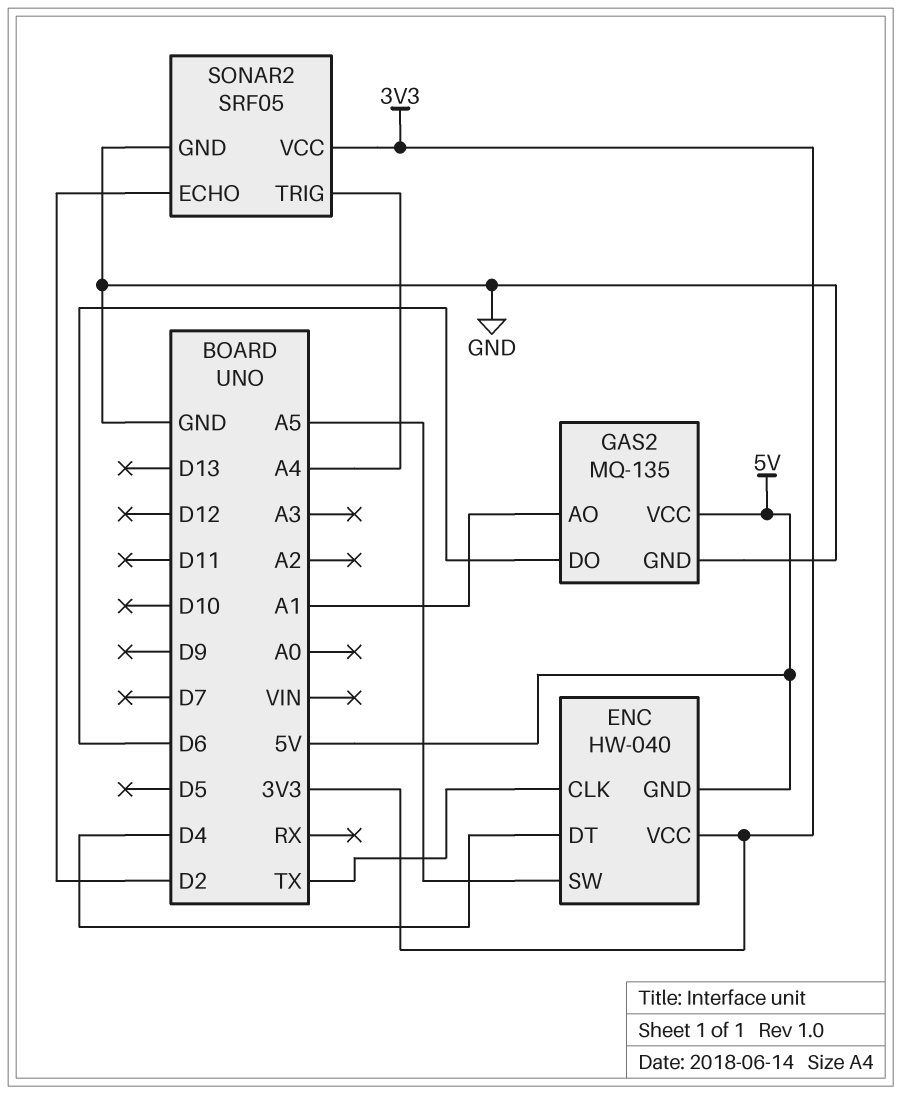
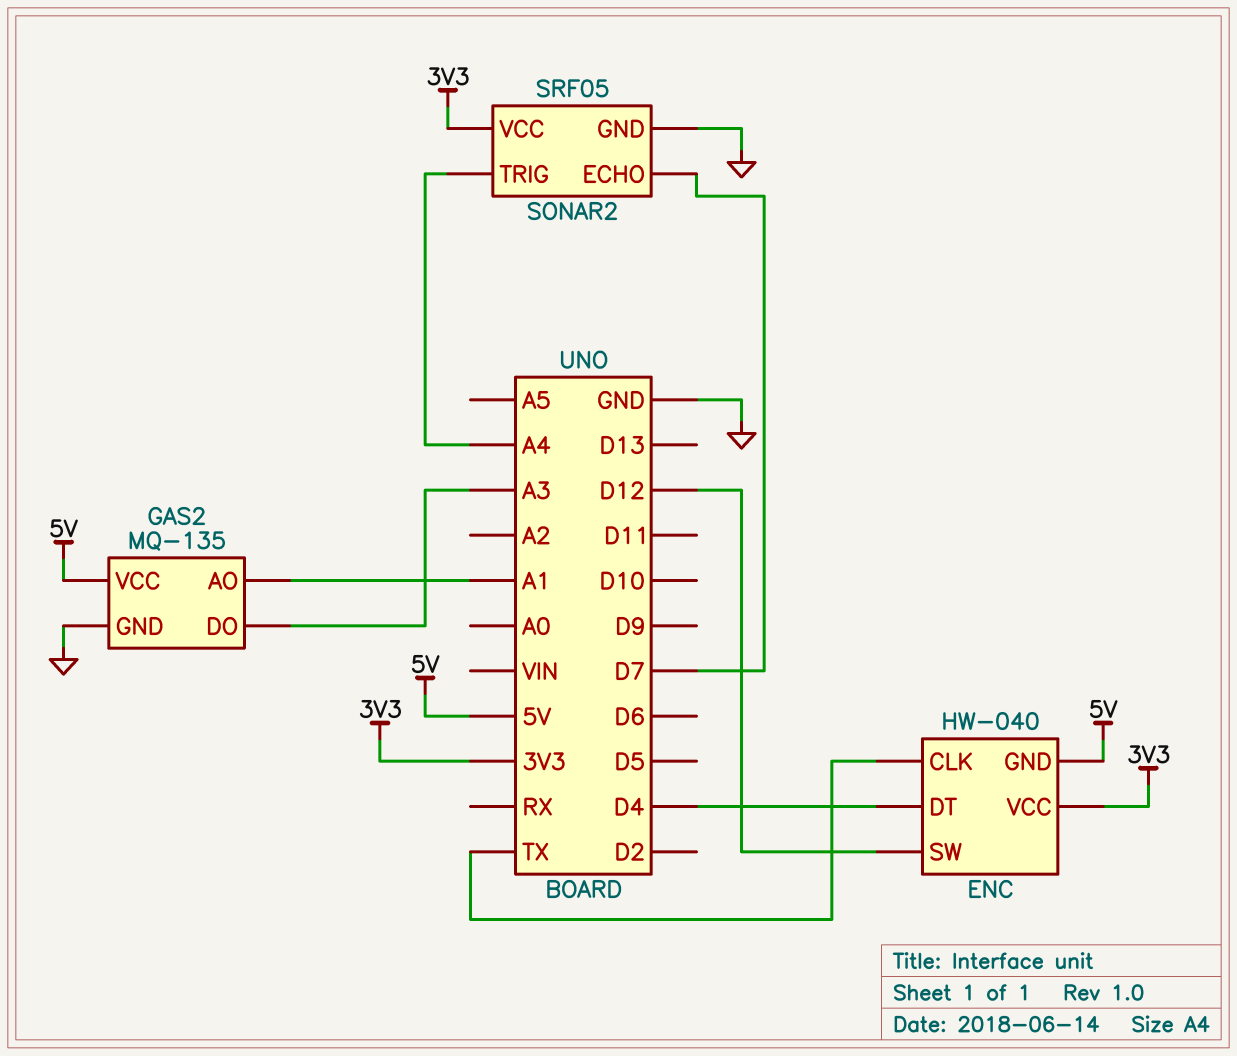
ENC pin SW: A5 -> D12
GAS2 pin DO: D6 -> A3
SONAR2 pin ECHO: D2 -> D7

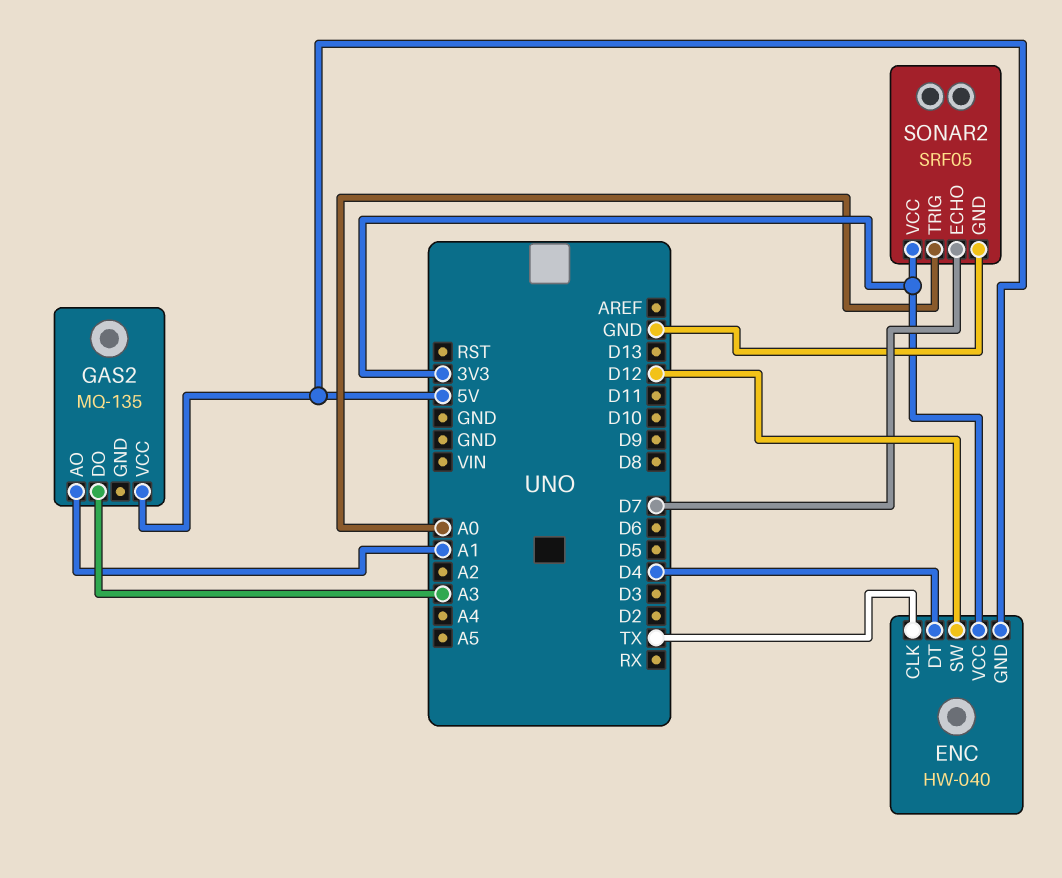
GAS2 pin GND: GND -> none
SONAR2 pin TRIG: A4 -> A0

